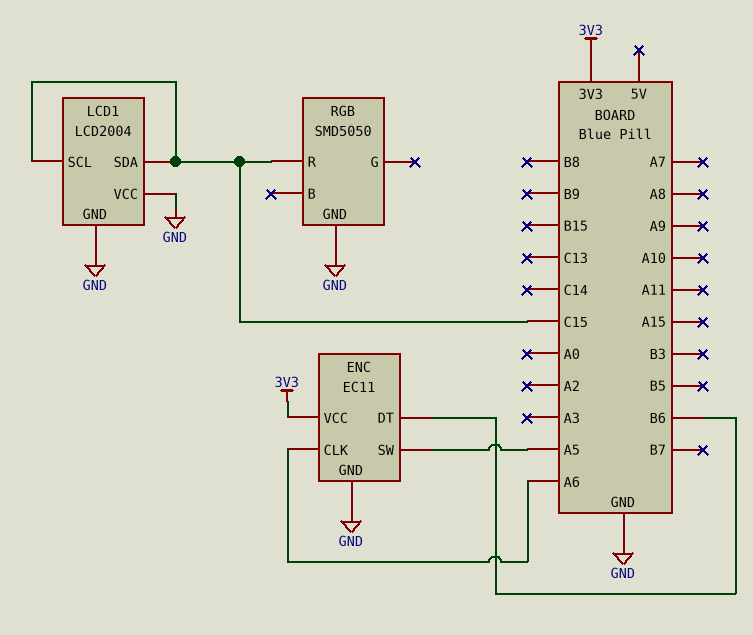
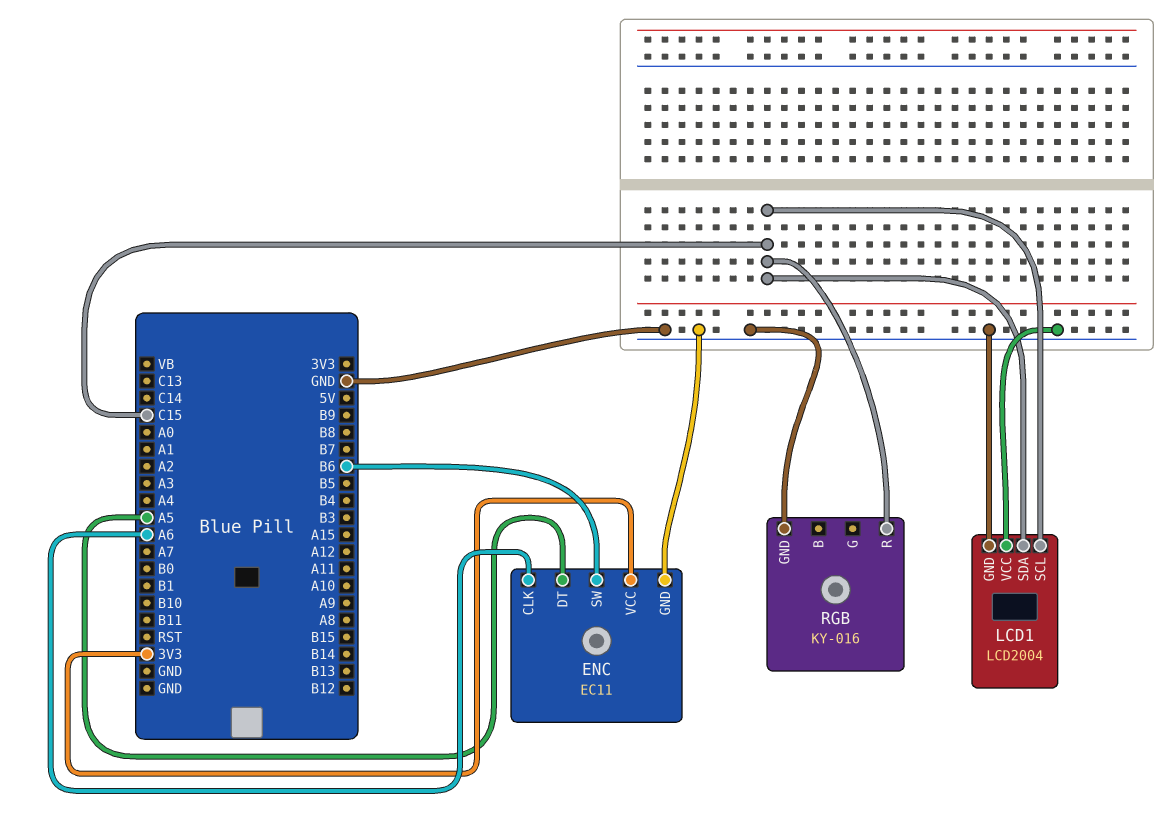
ENC pin DT: B6 -> A5
ENC pin SW: A5 -> B6
RGB: SMD5050 -> KY-016

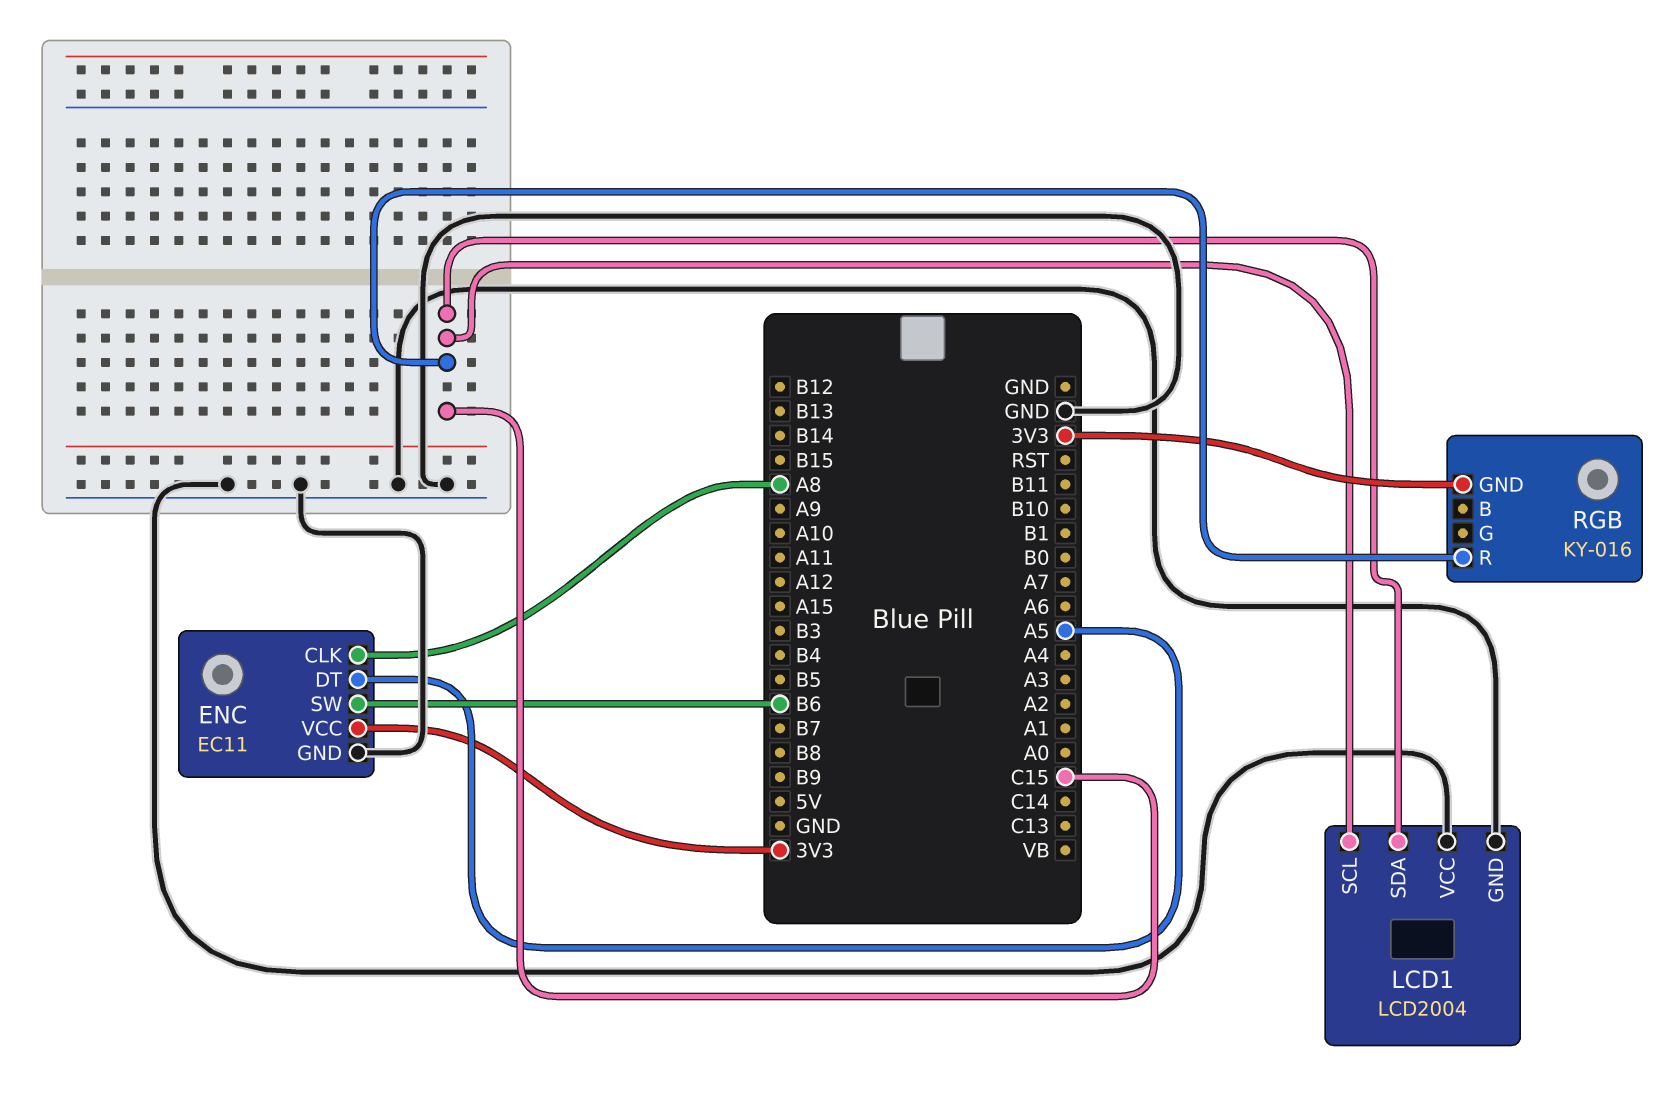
ENC pin CLK: A6 -> A8
RGB pin GND: GND -> 3V3

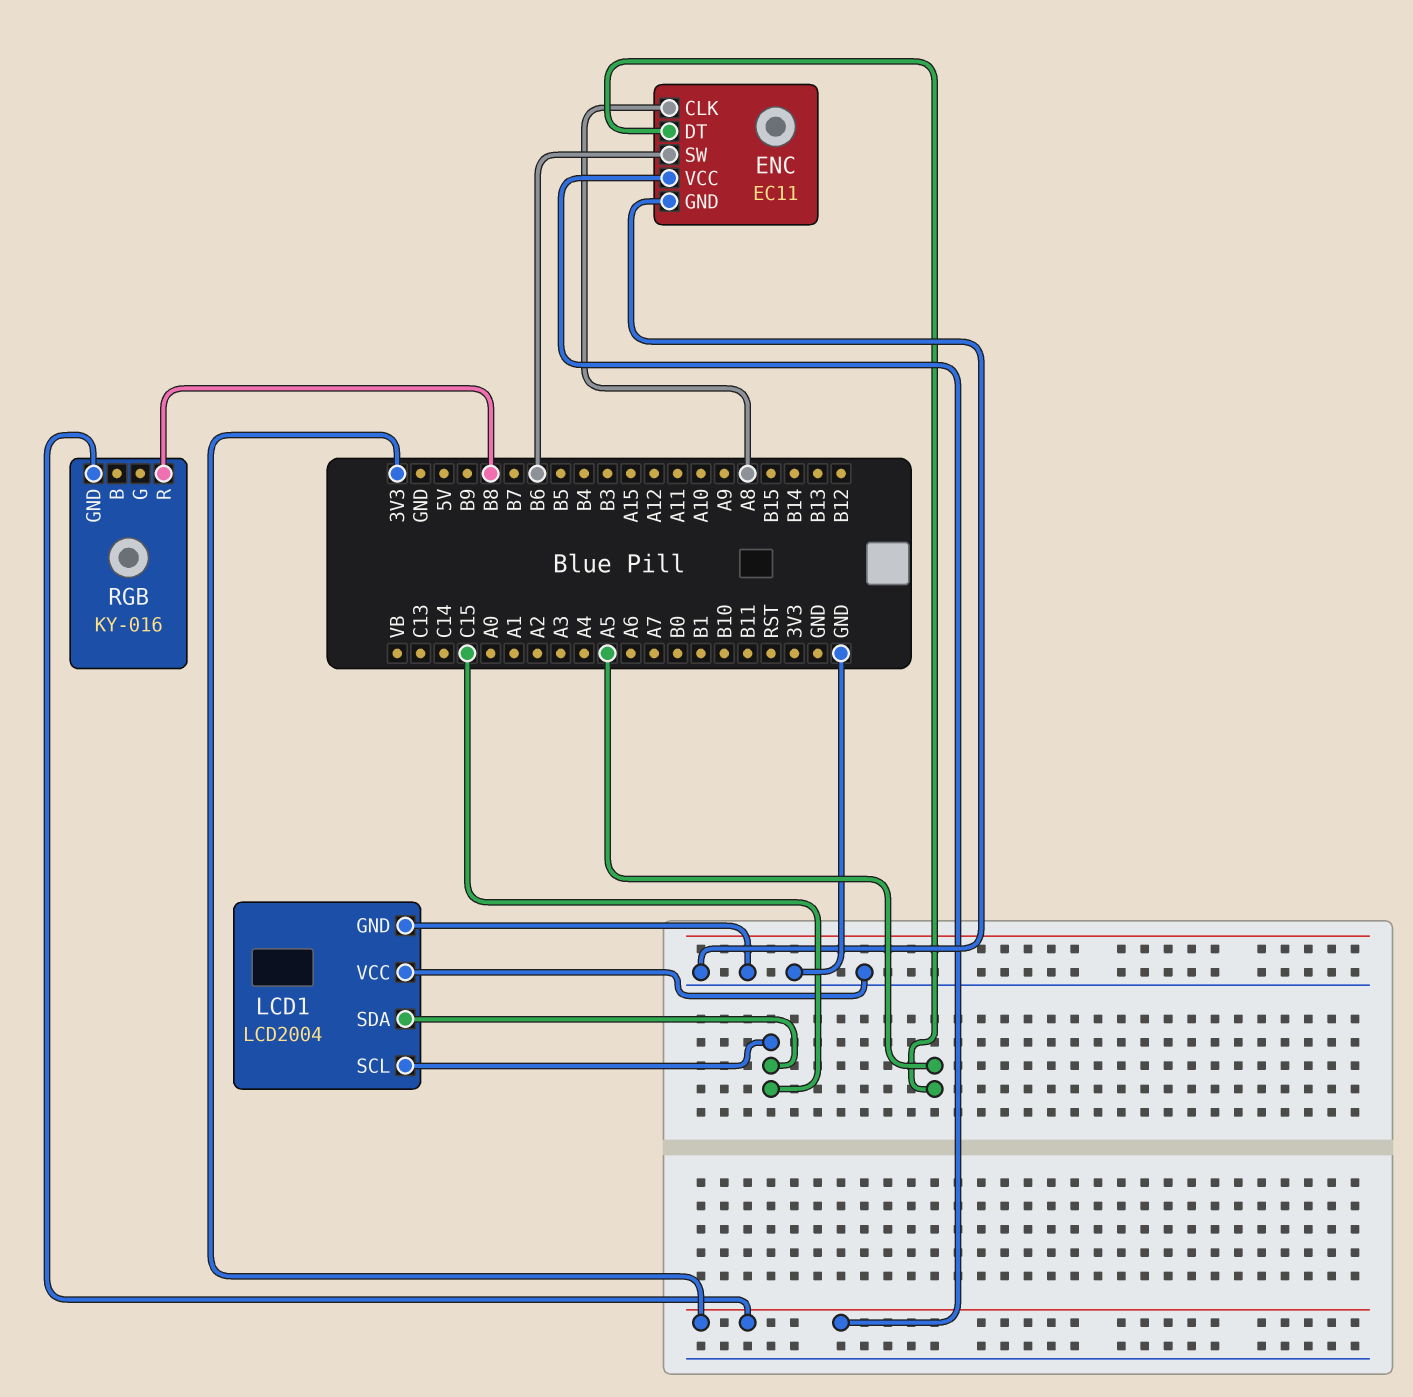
RGB pin R: C15 -> B8

